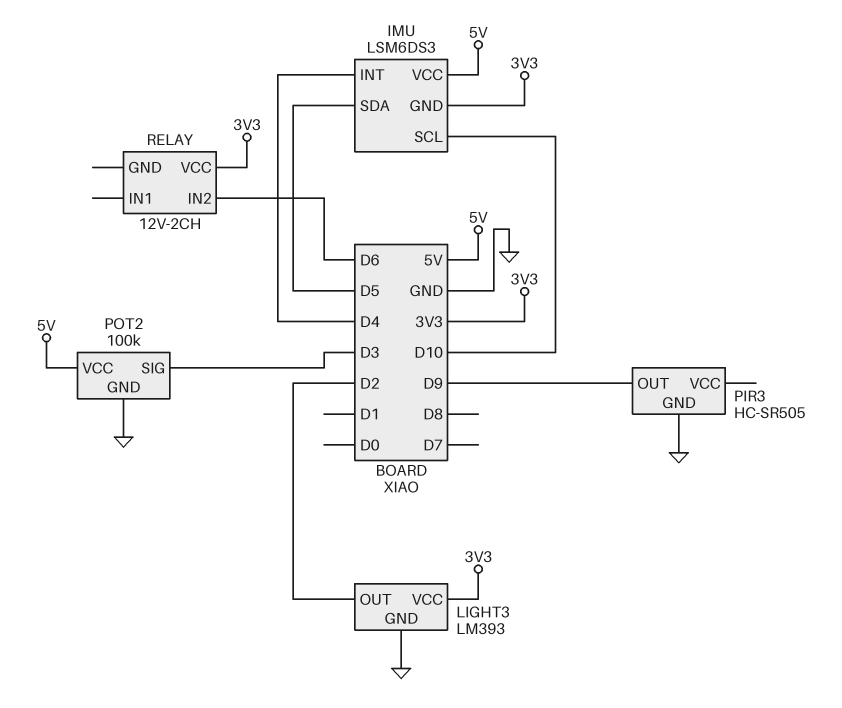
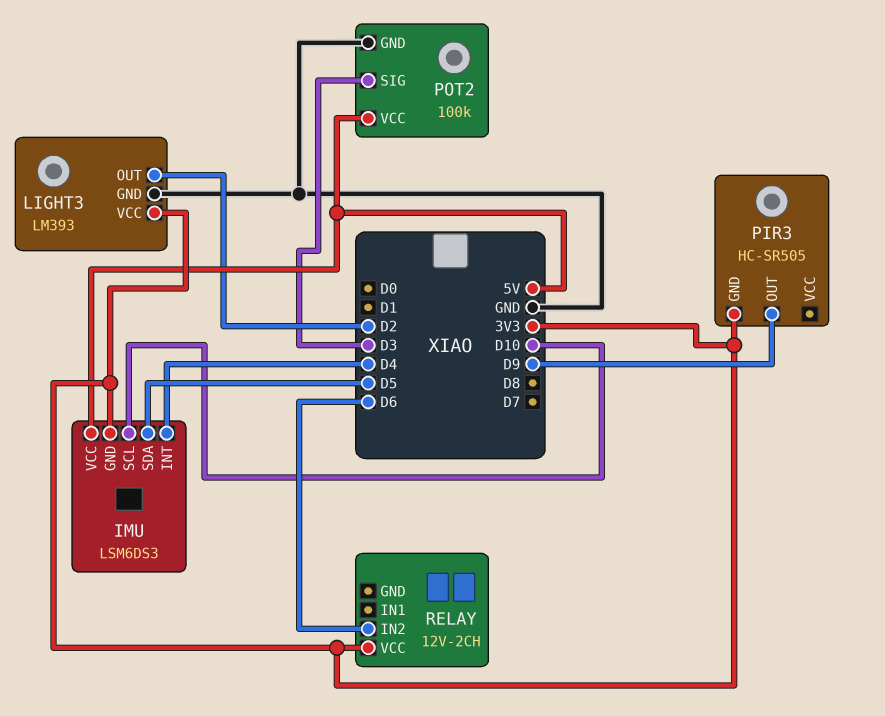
PIR3 pin GND: GND -> 3V3

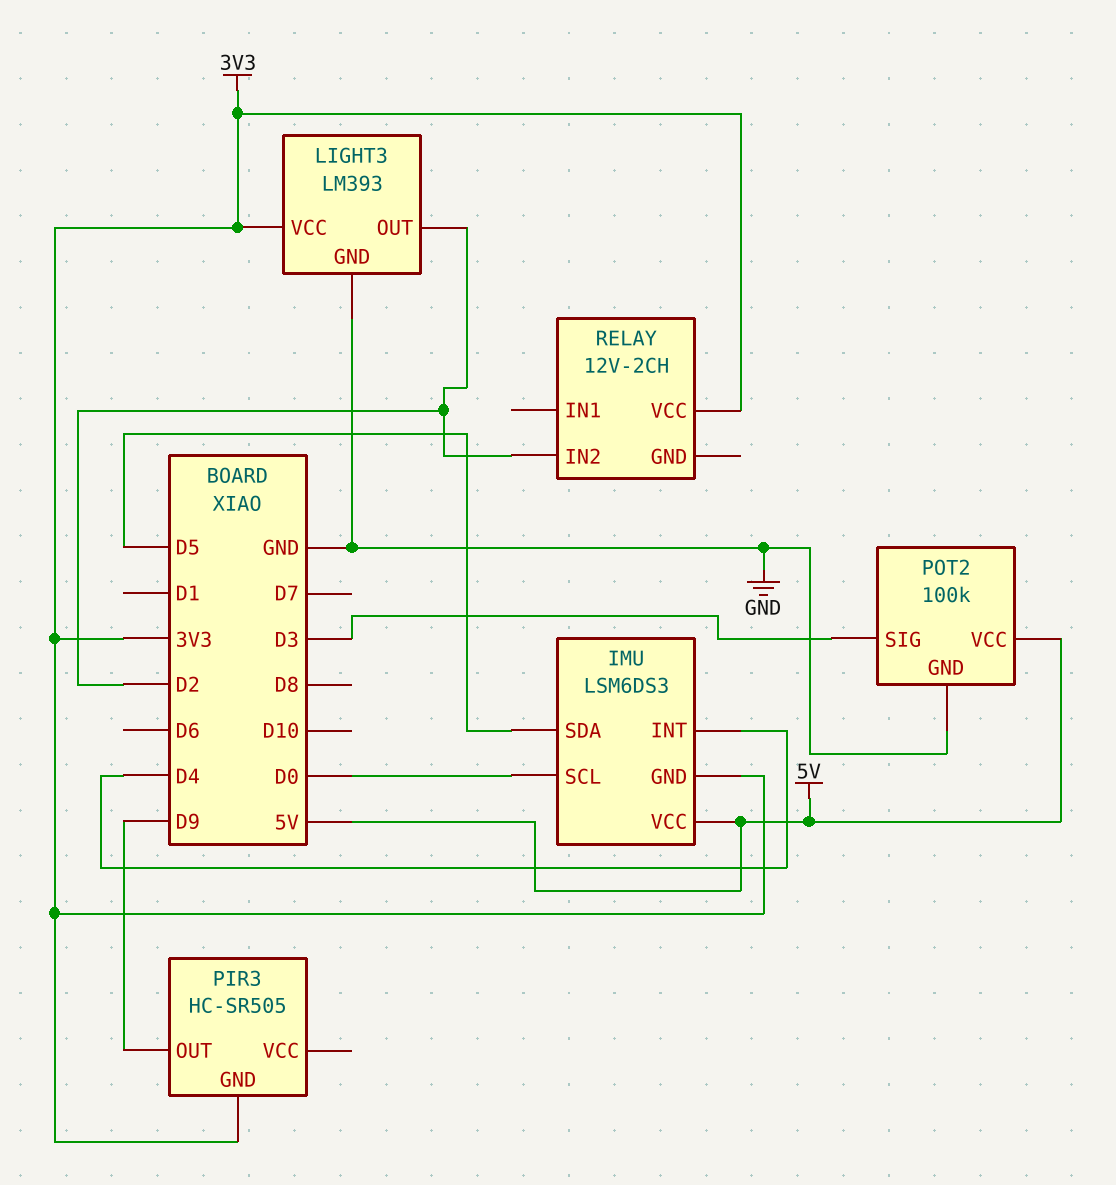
IMU pin SCL: D10 -> D0
RELAY pin IN2: D6 -> D2

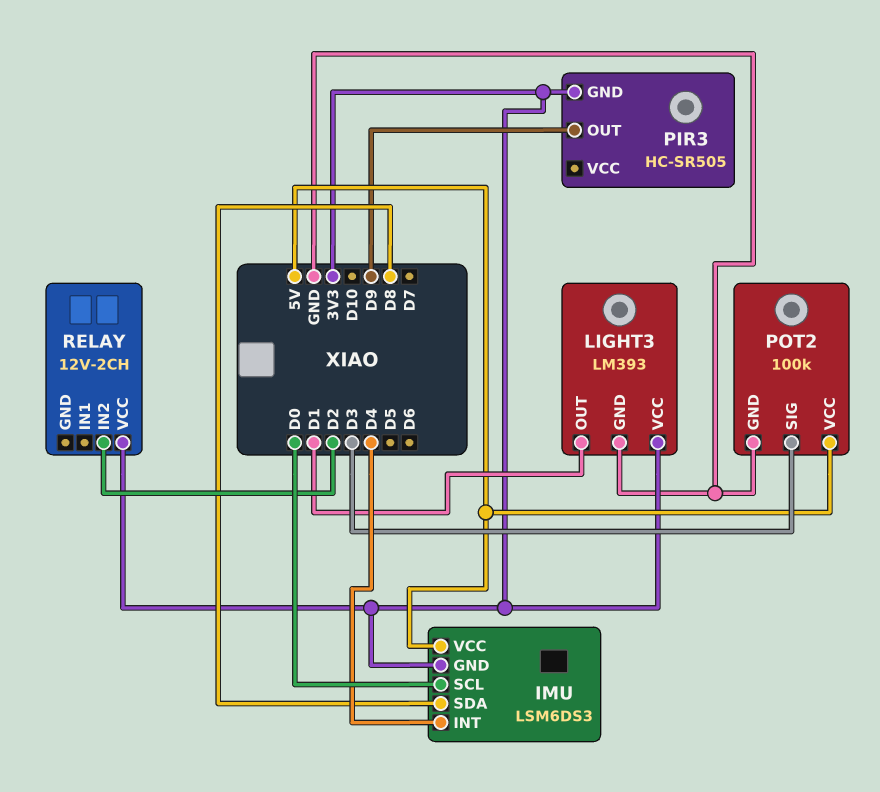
IMU pin SDA: D5 -> D8
LIGHT3 pin OUT: D2 -> D1

